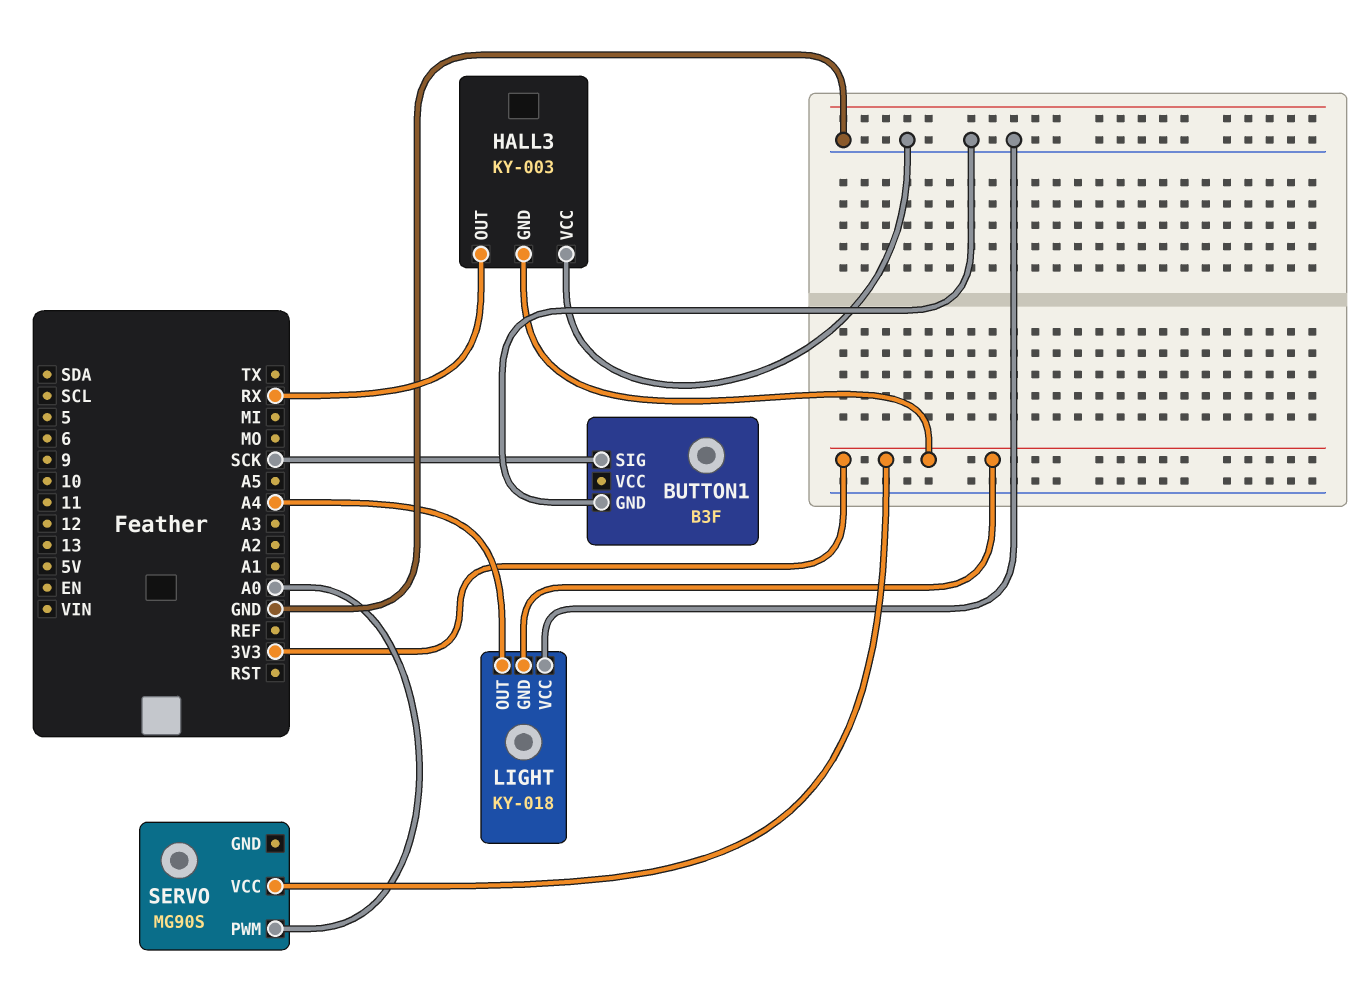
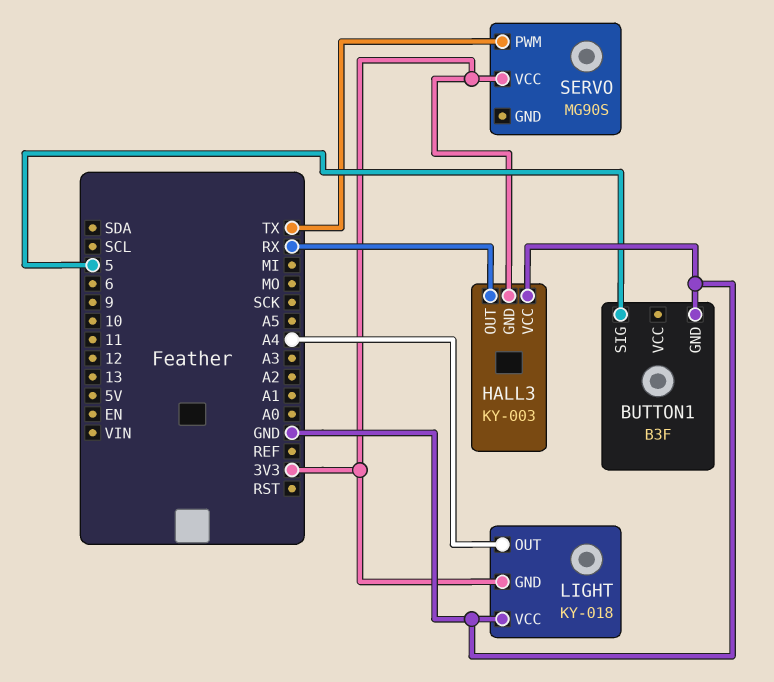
BUTTON1 pin SIG: SCK -> 5
SERVO pin PWM: A0 -> TX

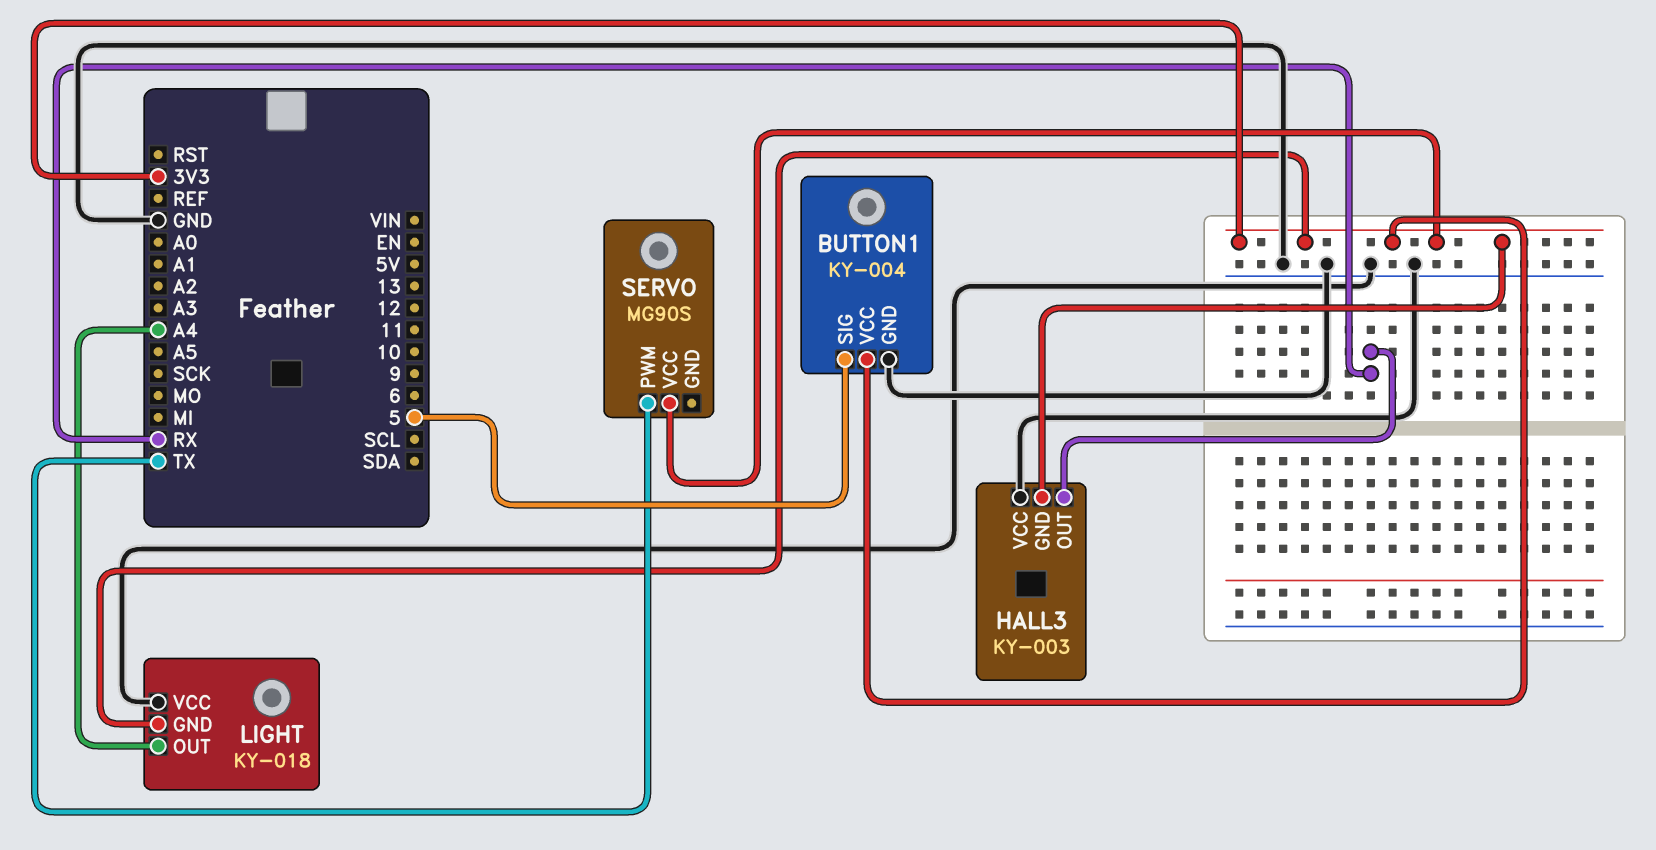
BUTTON1: B3F -> KY-004
BUTTON1 pin VCC: none -> 3V3

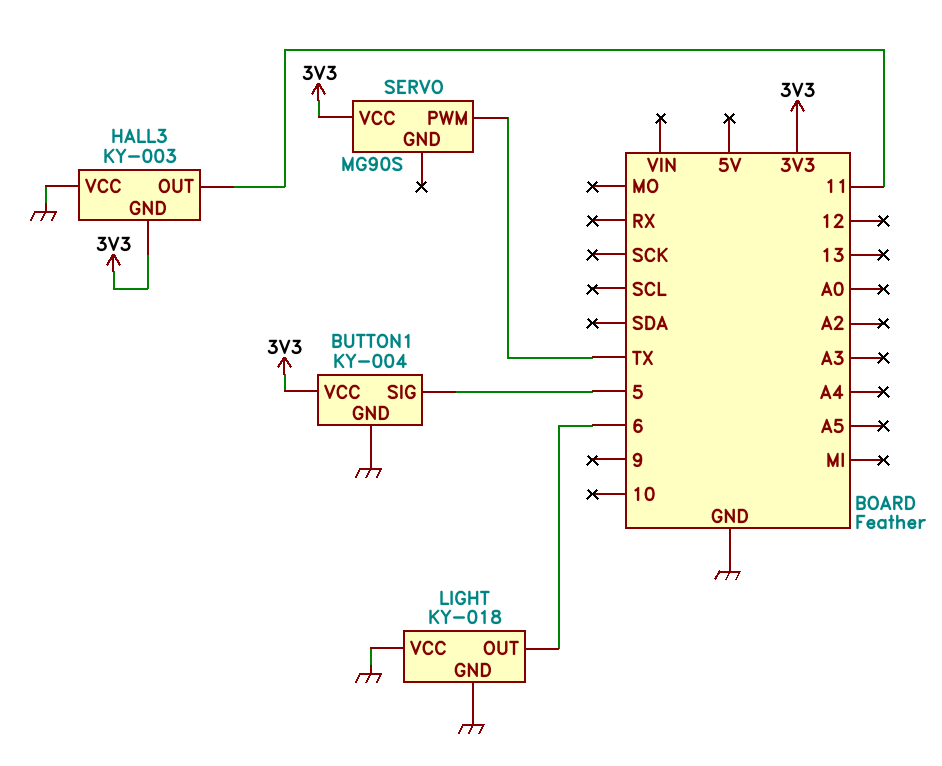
HALL3 pin OUT: RX -> 11
LIGHT pin GND: 3V3 -> GND
LIGHT pin OUT: A4 -> 6

